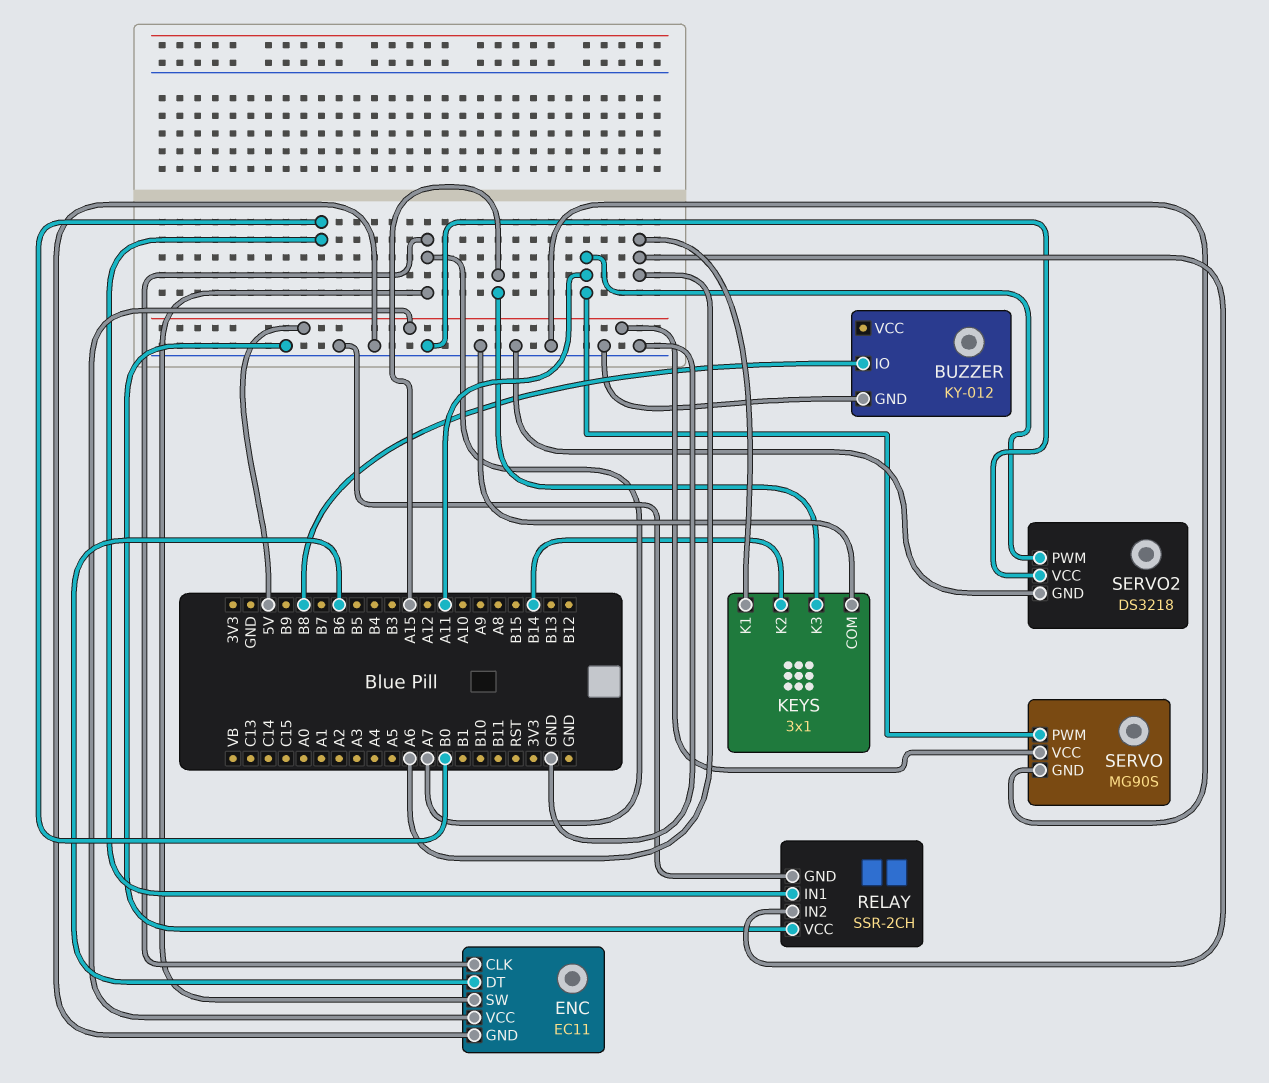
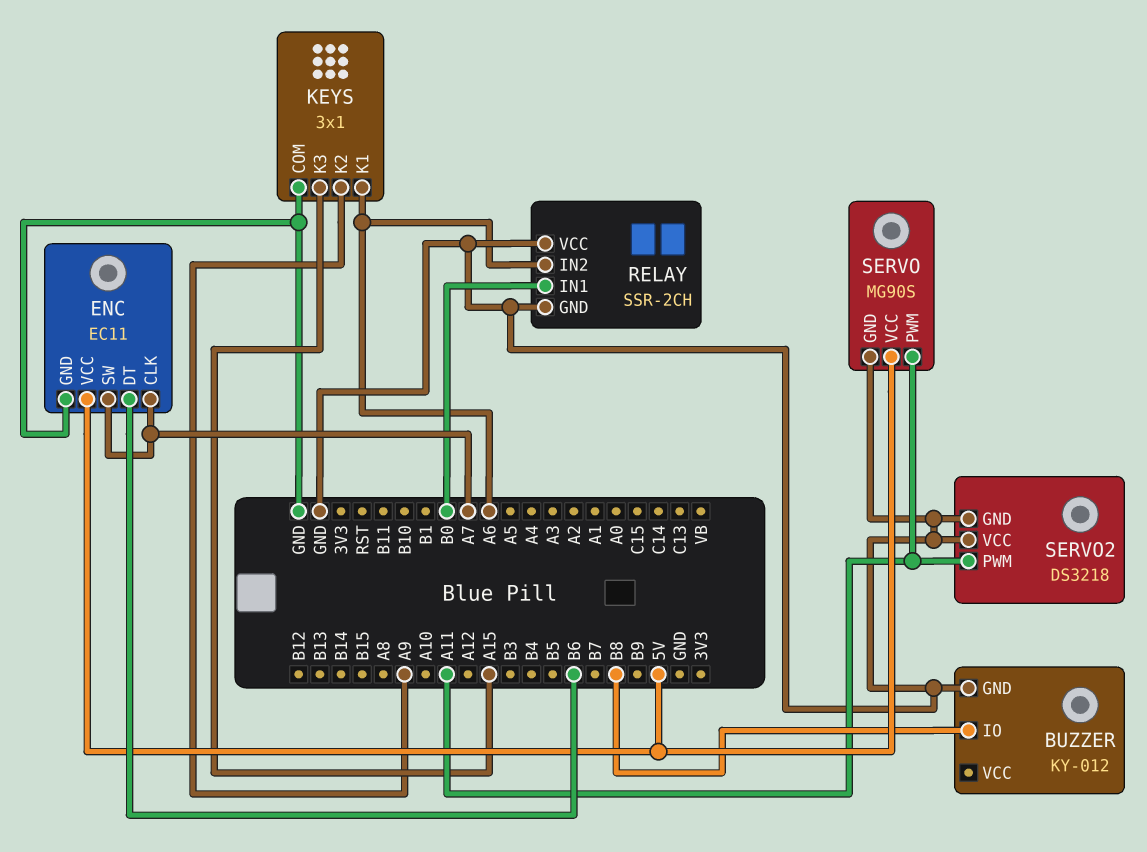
KEYS pin K2: B14 -> A9

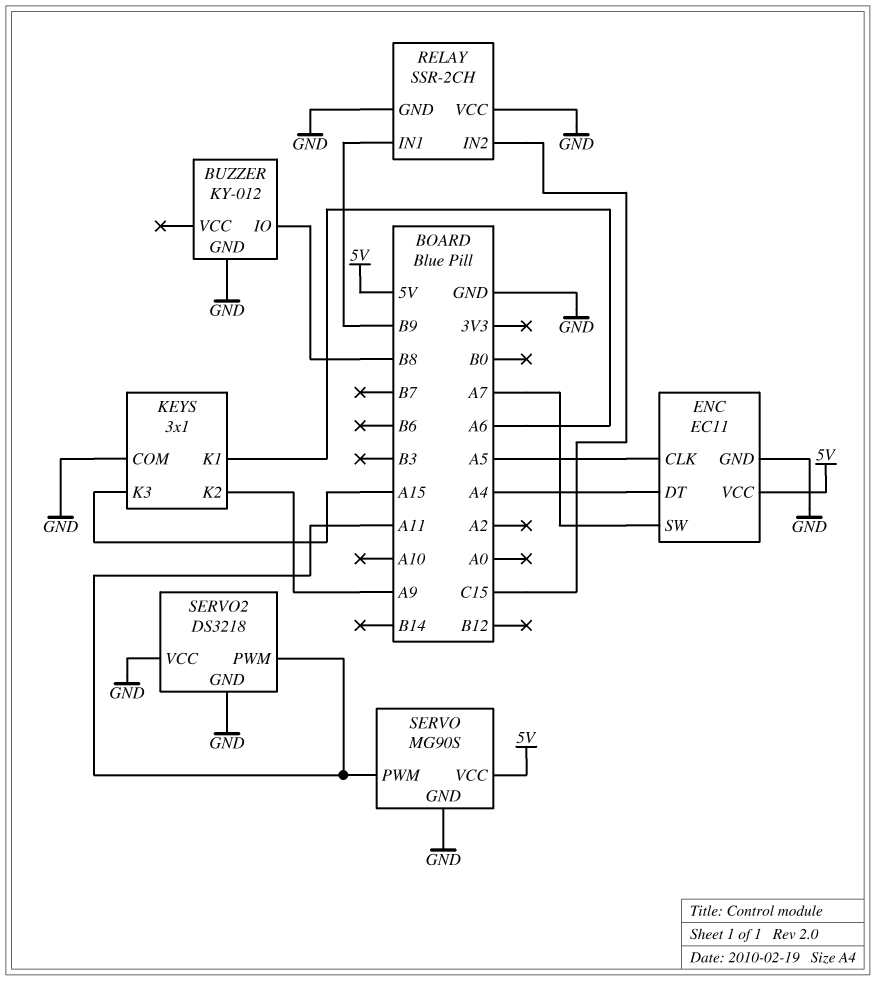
ENC pin CLK: A7 -> A5
ENC pin DT: B6 -> A4
RELAY pin IN1: B0 -> B9
RELAY pin IN2: A6 -> C15

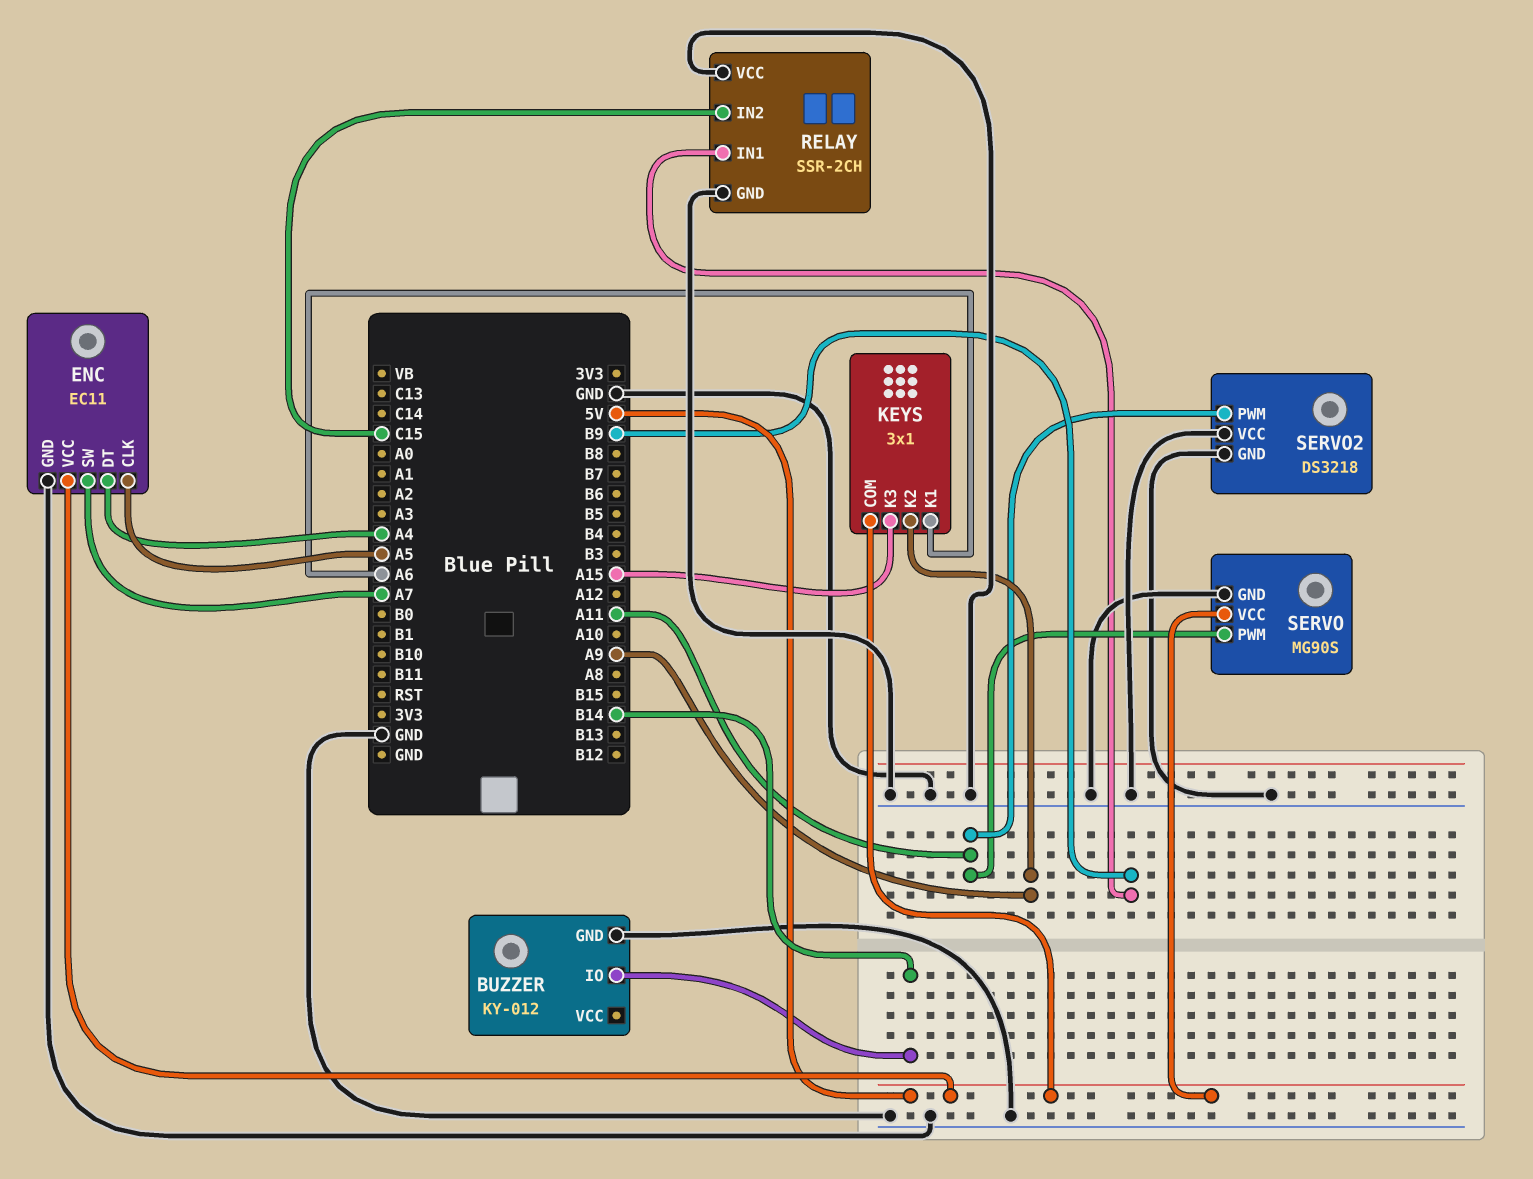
BUZZER pin IO: B8 -> B14
KEYS pin COM: GND -> 5V

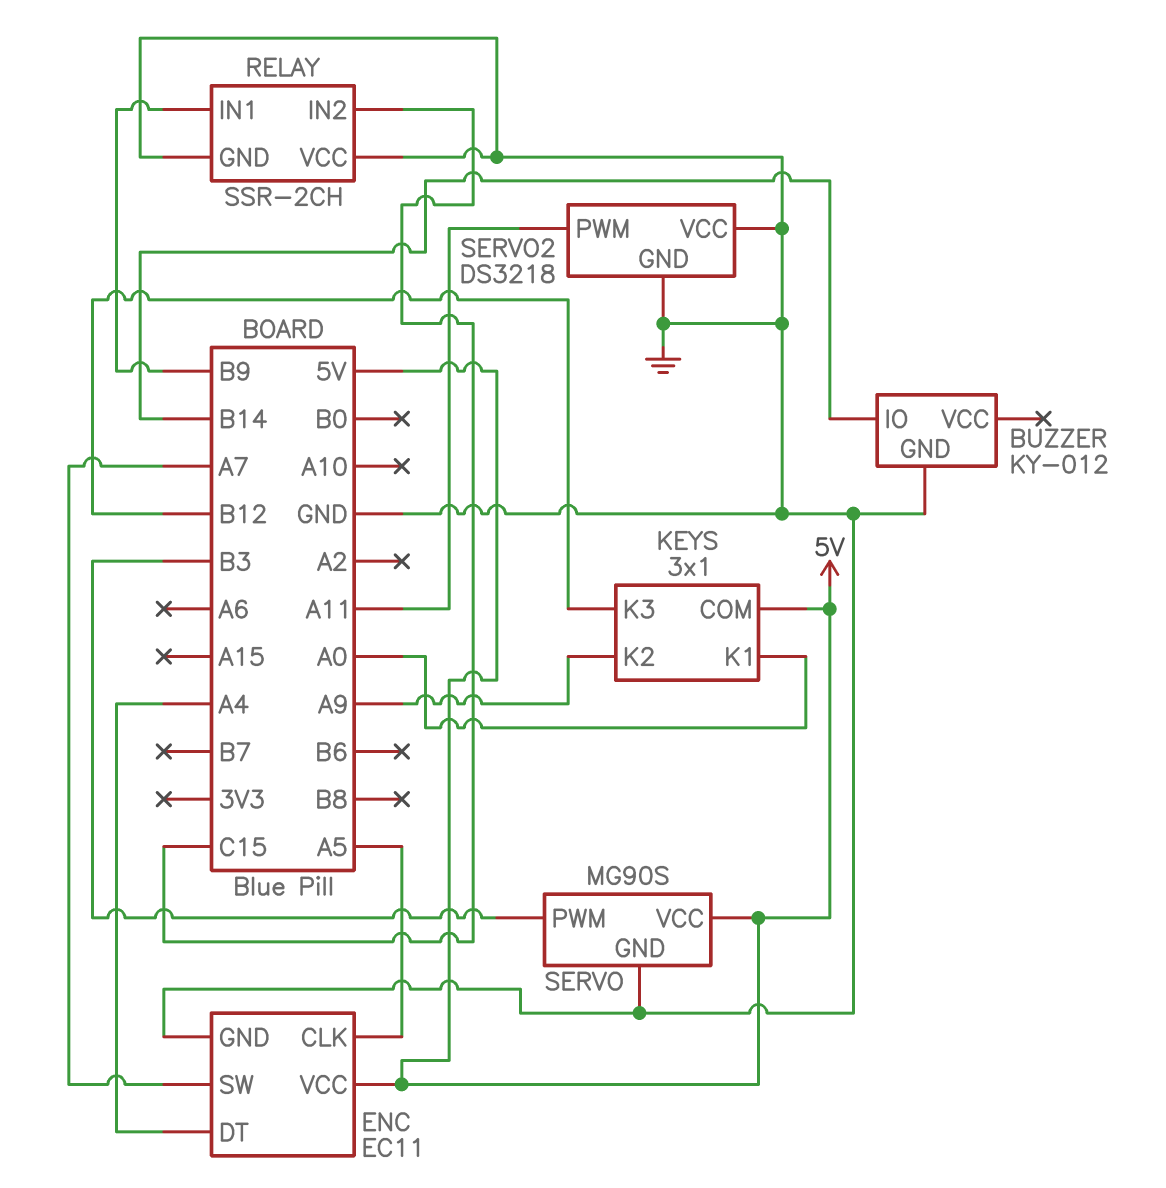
KEYS pin K1: A6 -> A0
KEYS pin K3: A15 -> B12
SERVO pin PWM: A11 -> B3

